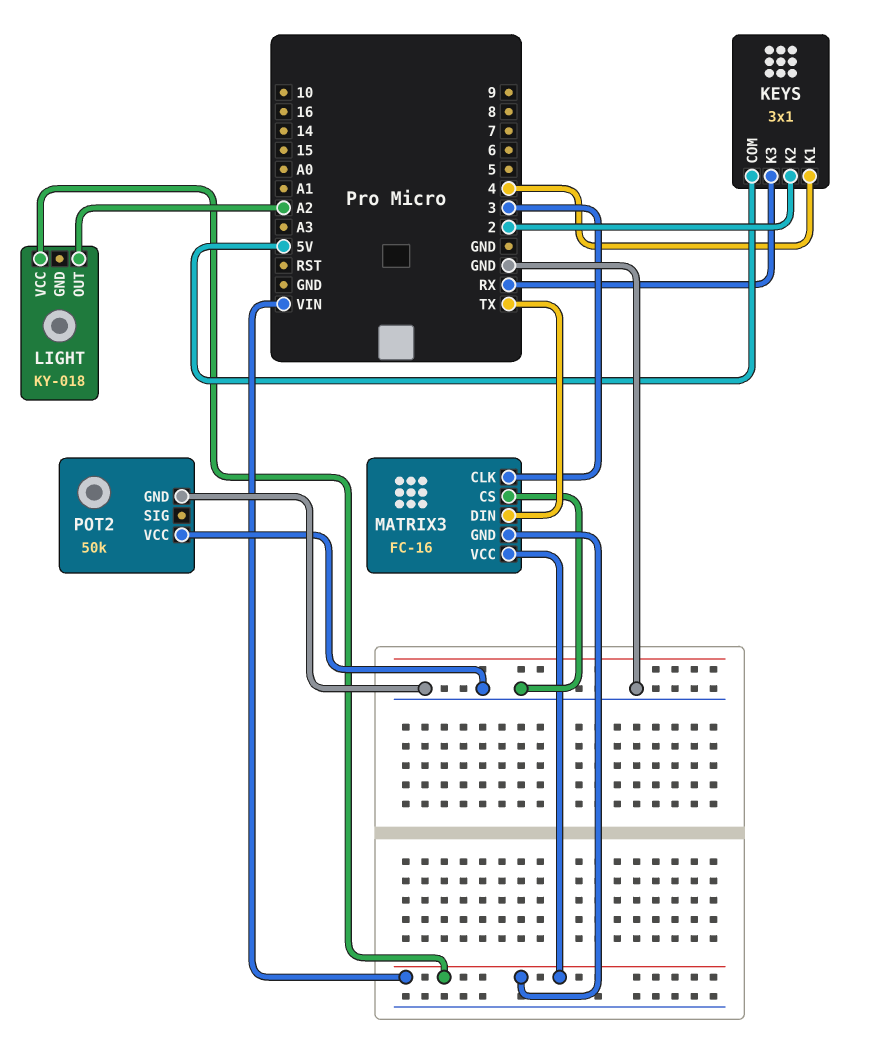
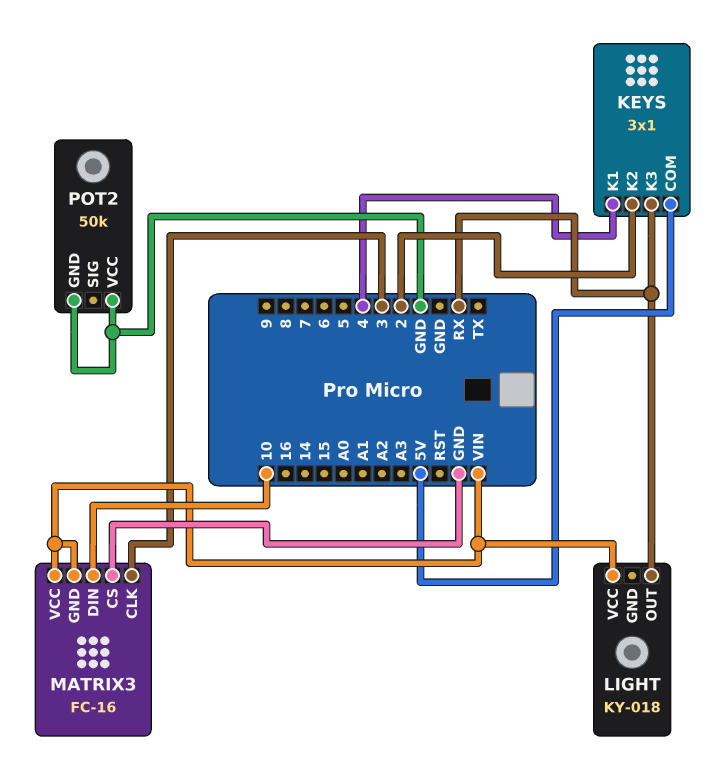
LIGHT pin OUT: A2 -> RX
MATRIX3 pin DIN: TX -> 10

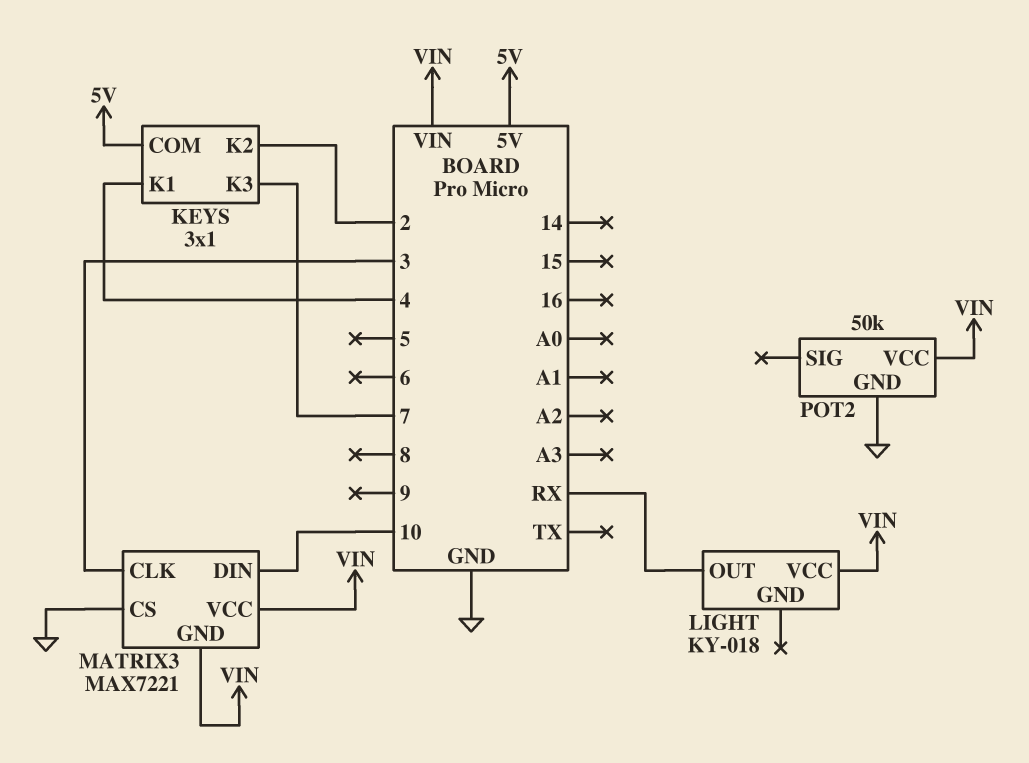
KEYS pin K3: RX -> 7
MATRIX3: FC-16 -> MAX7221
POT2 pin VCC: GND -> VIN

